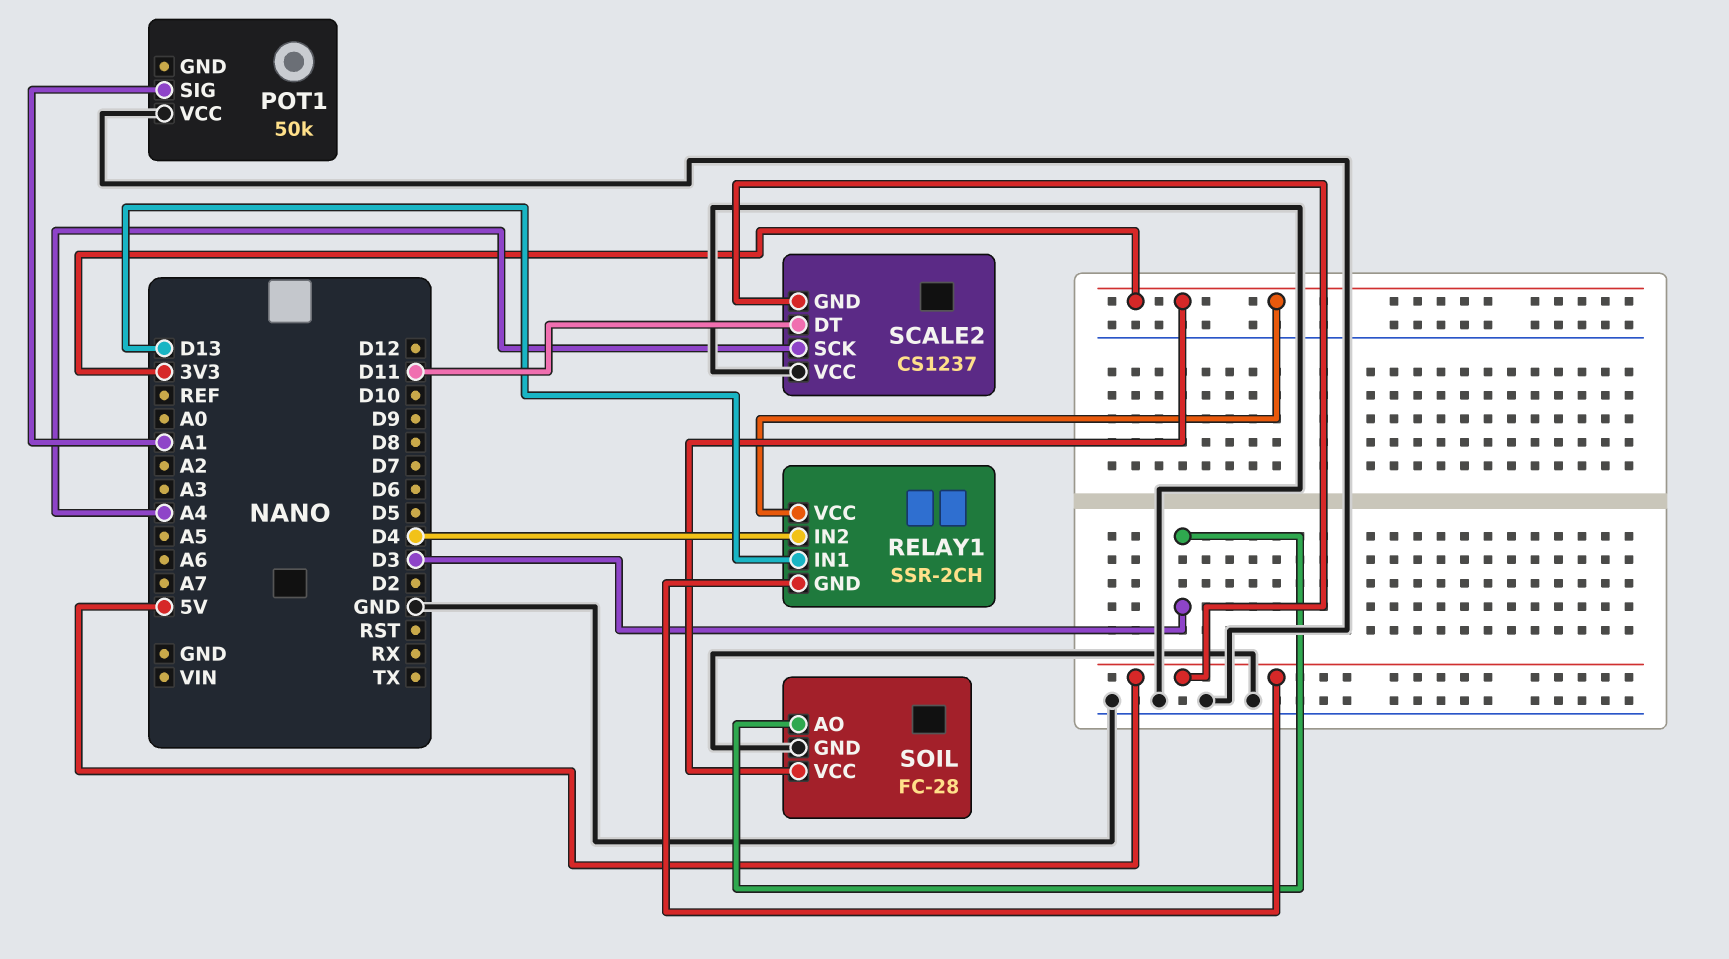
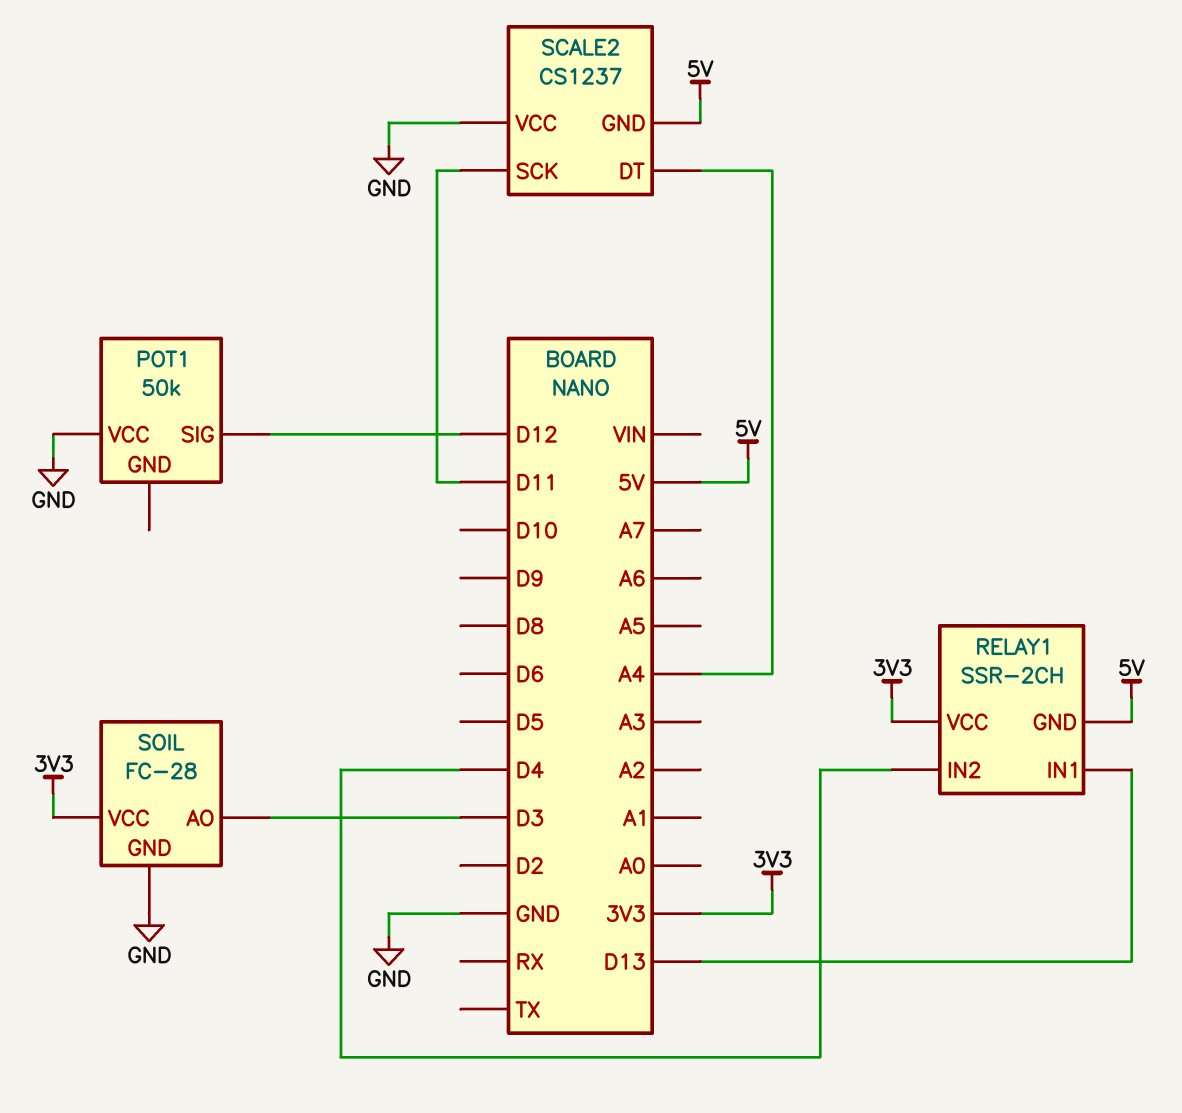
POT1 pin SIG: A1 -> D12
SCALE2 pin DT: D11 -> A4
SCALE2 pin SCK: A4 -> D11

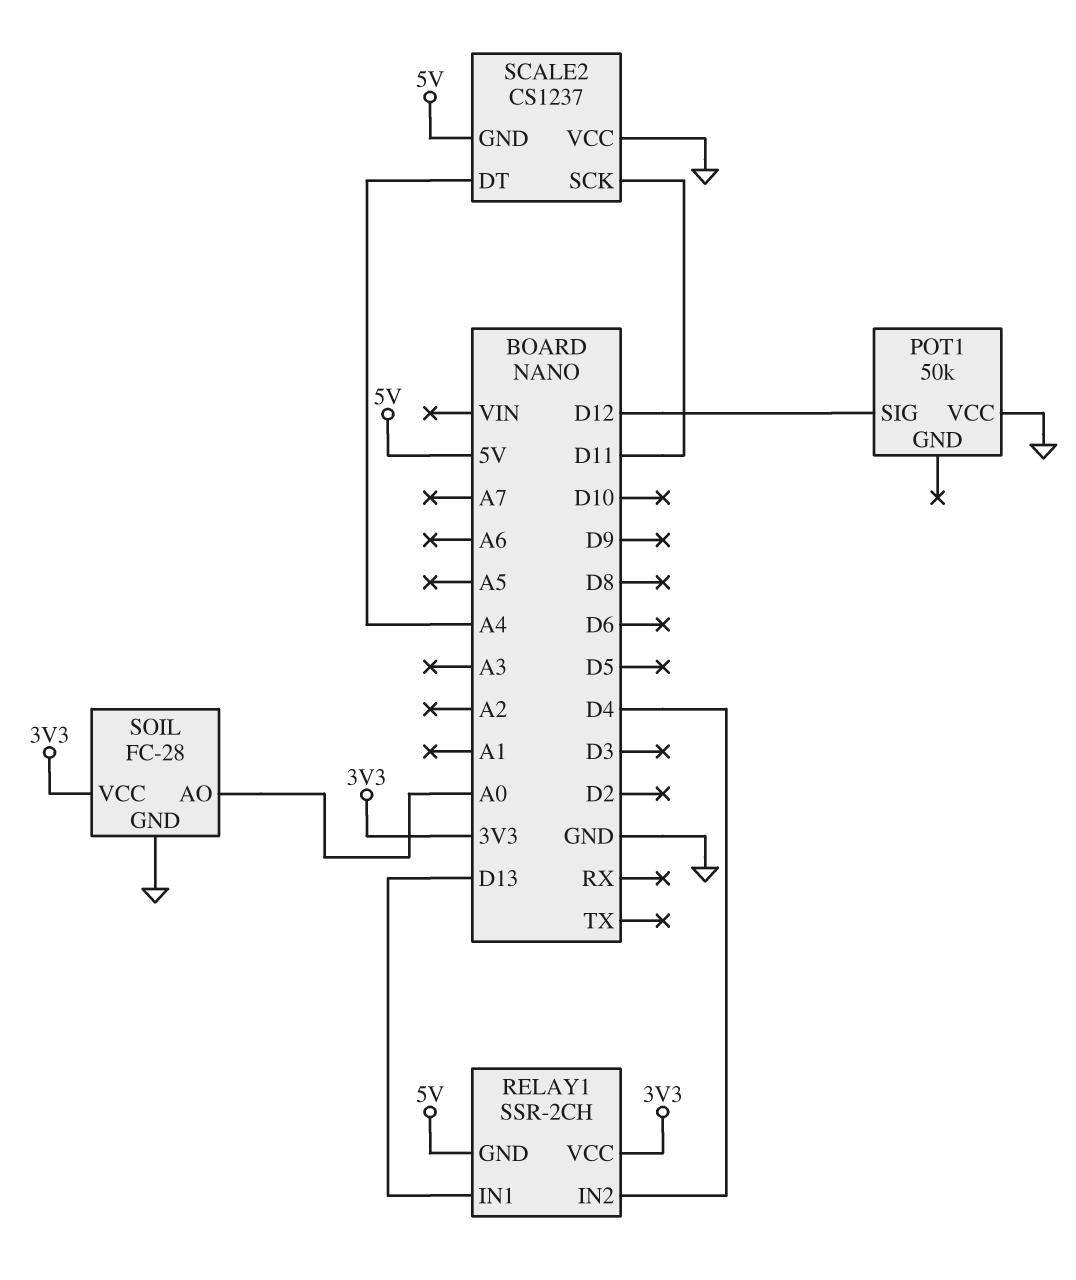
SOIL pin AO: D3 -> A0

